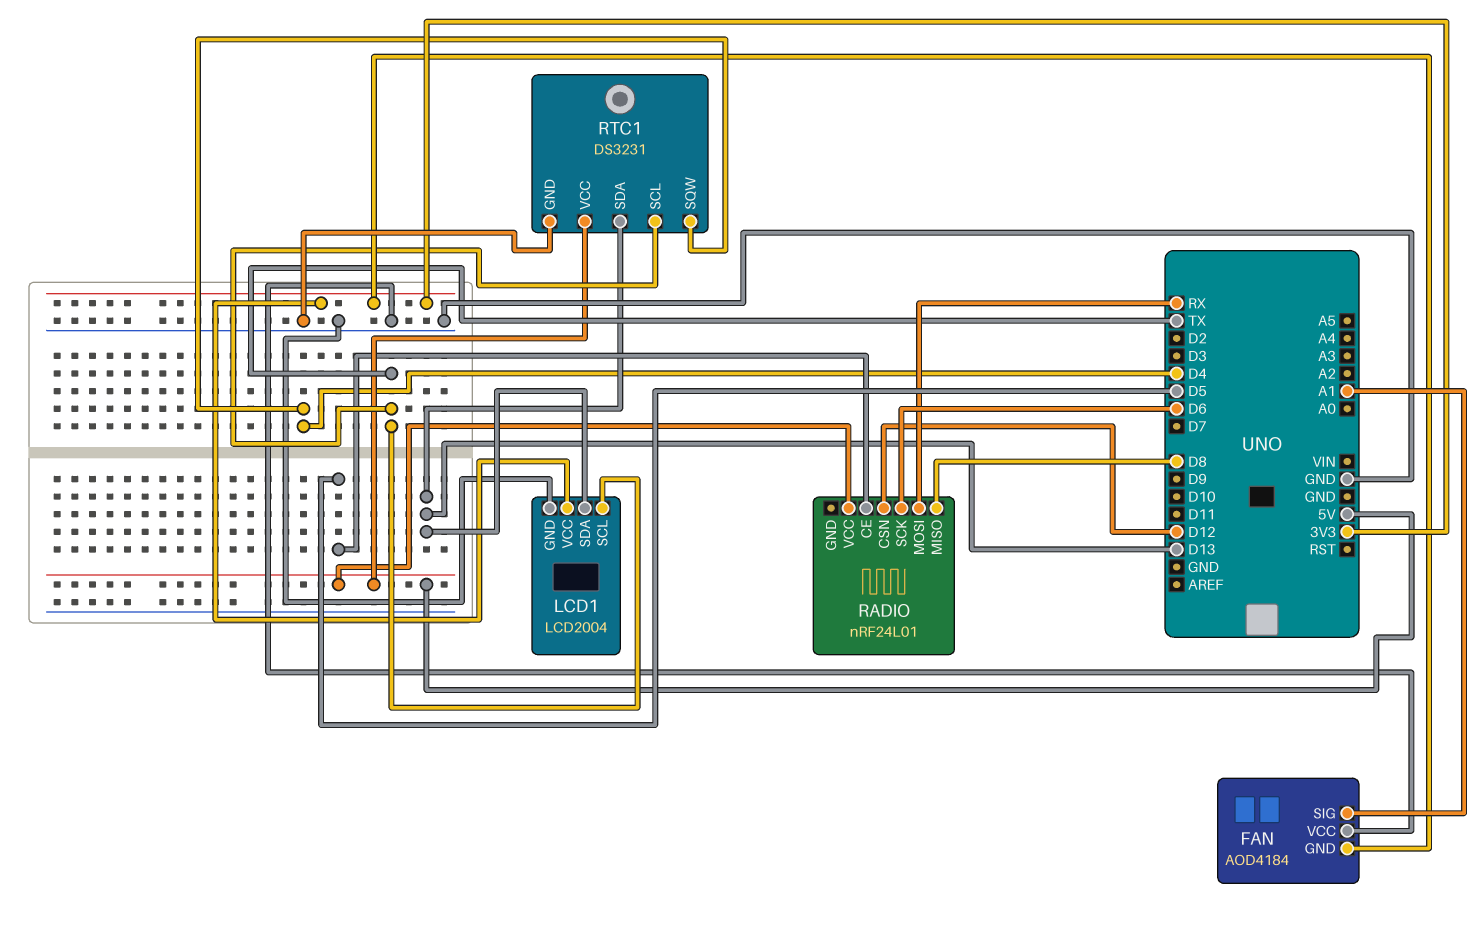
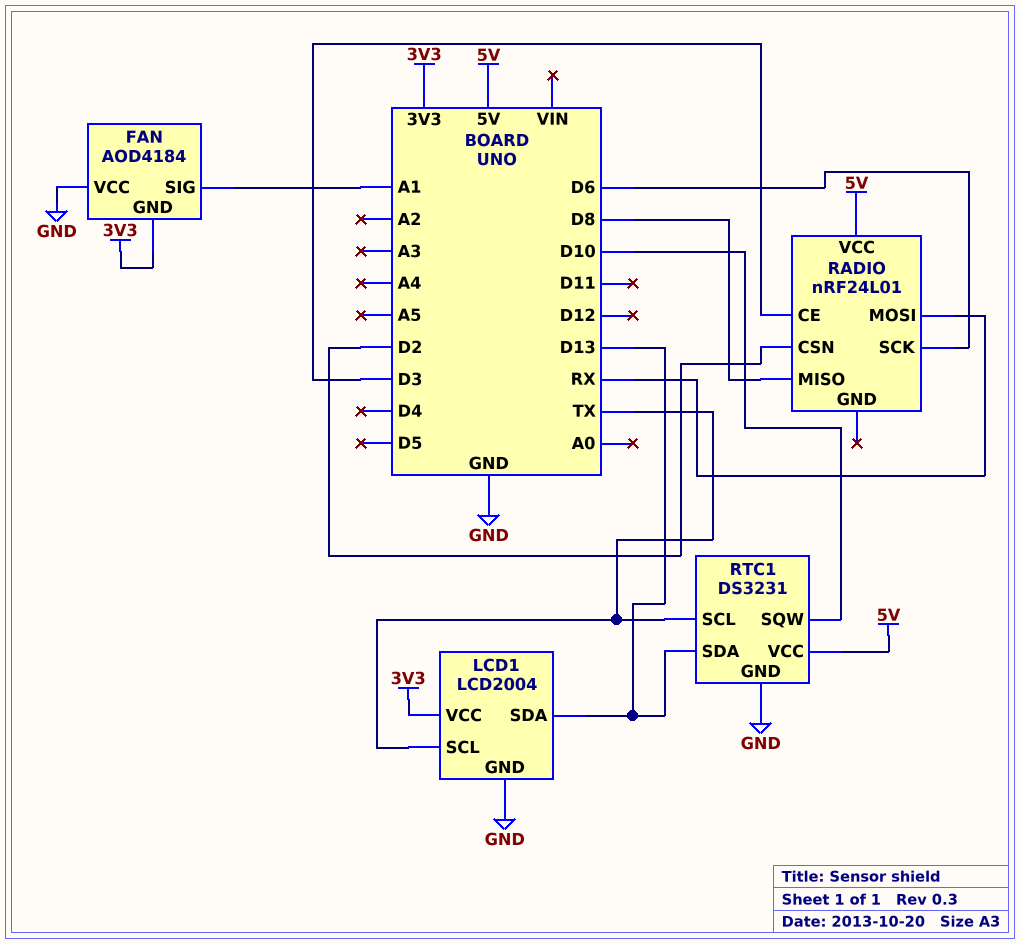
RADIO pin CE: D5 -> D3
RADIO pin CSN: D12 -> D2
RTC1 pin SQW: D4 -> D10

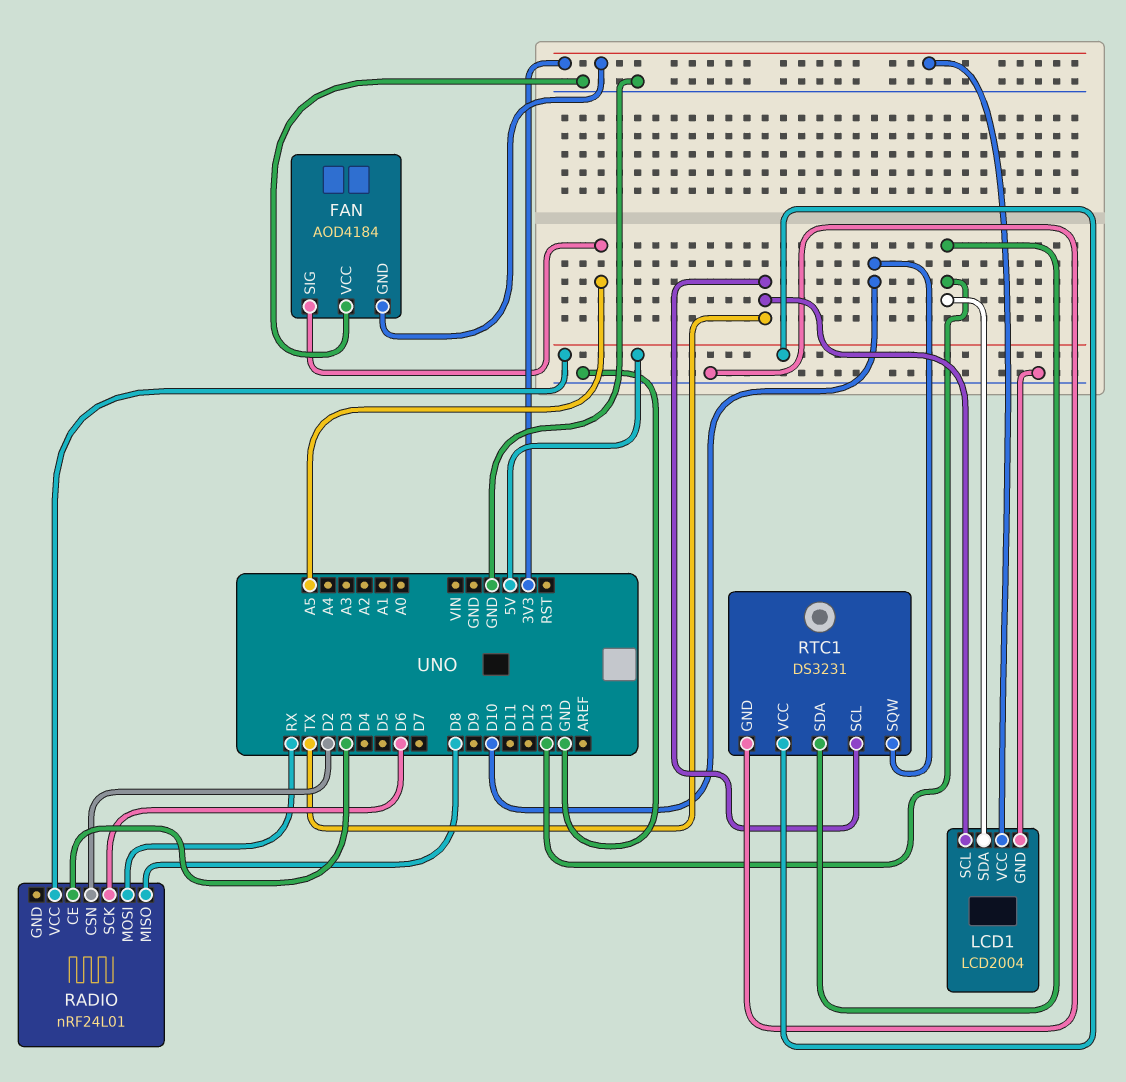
FAN pin SIG: A1 -> A5

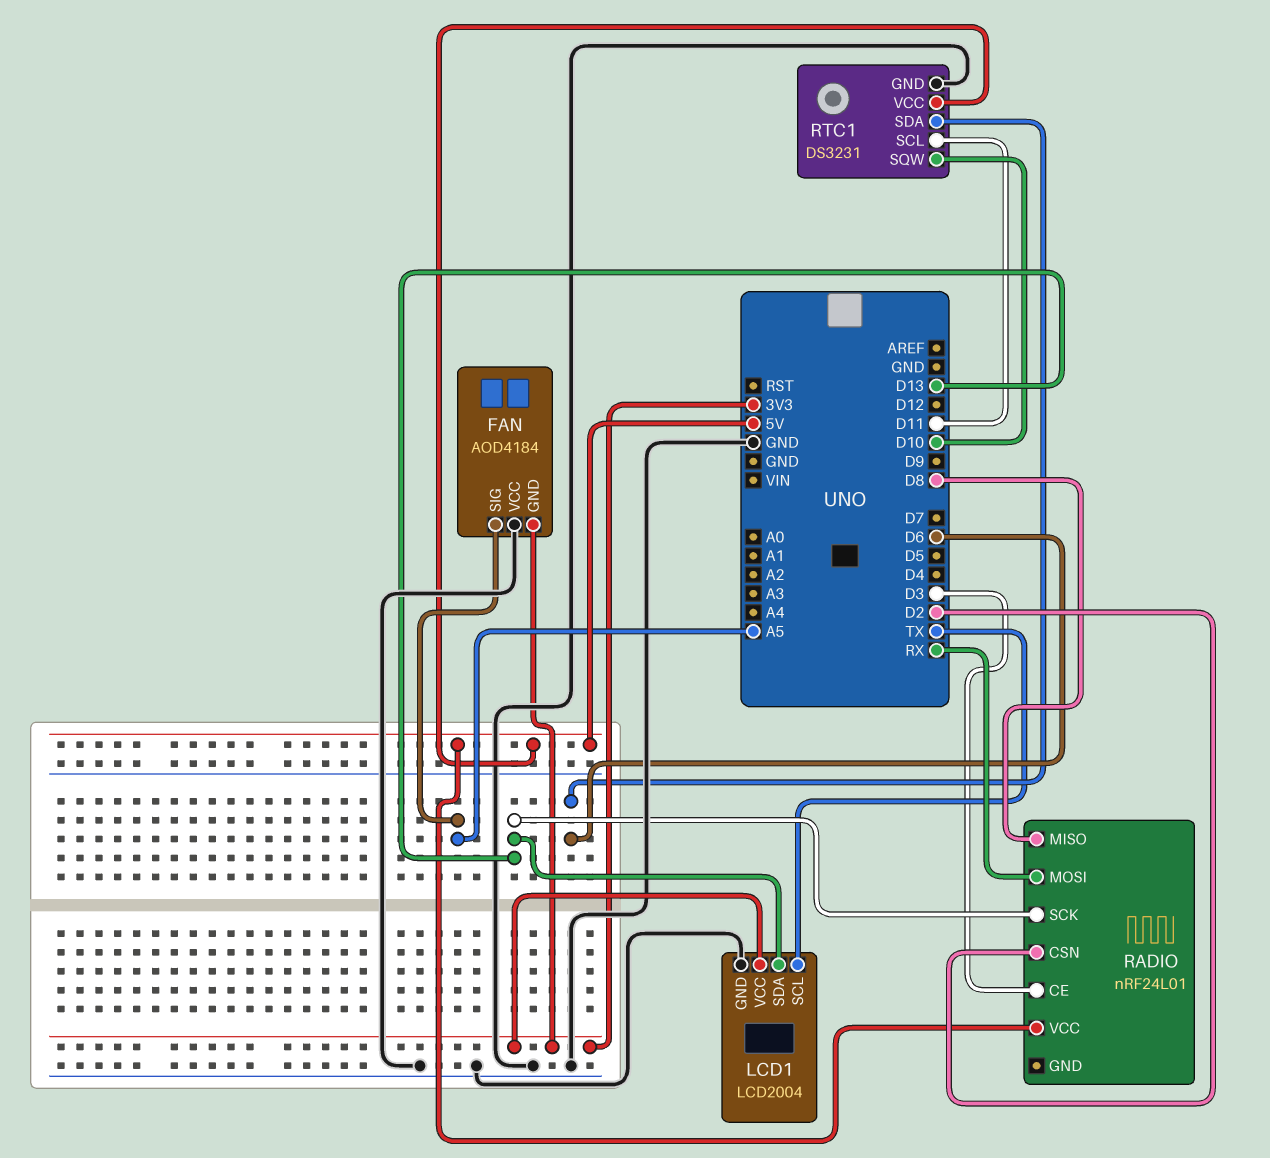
RADIO pin SCK: D6 -> D13
RTC1 pin SCL: TX -> D11
RTC1 pin SDA: D13 -> D6

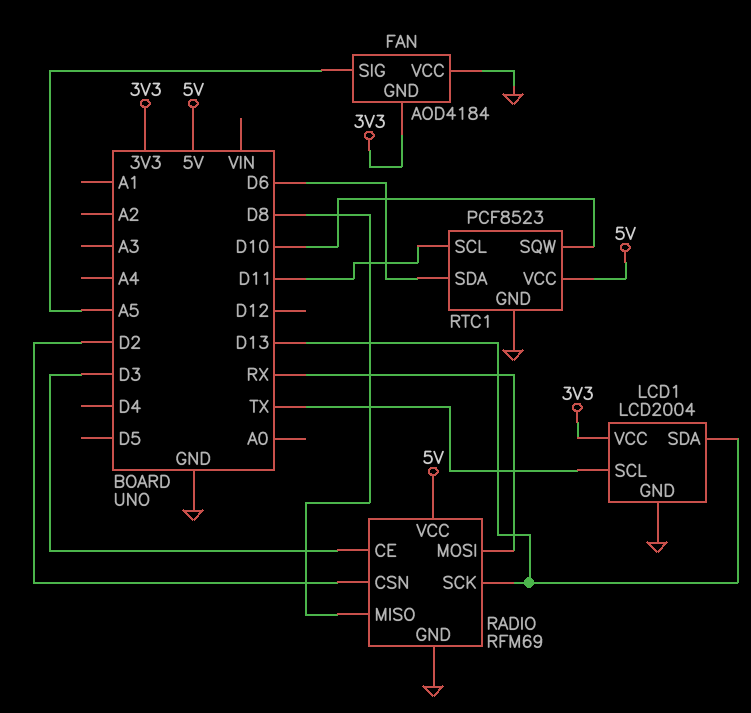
RADIO: nRF24L01 -> RFM69
RADIO pin GND: none -> GND
RTC1: DS3231 -> PCF8523

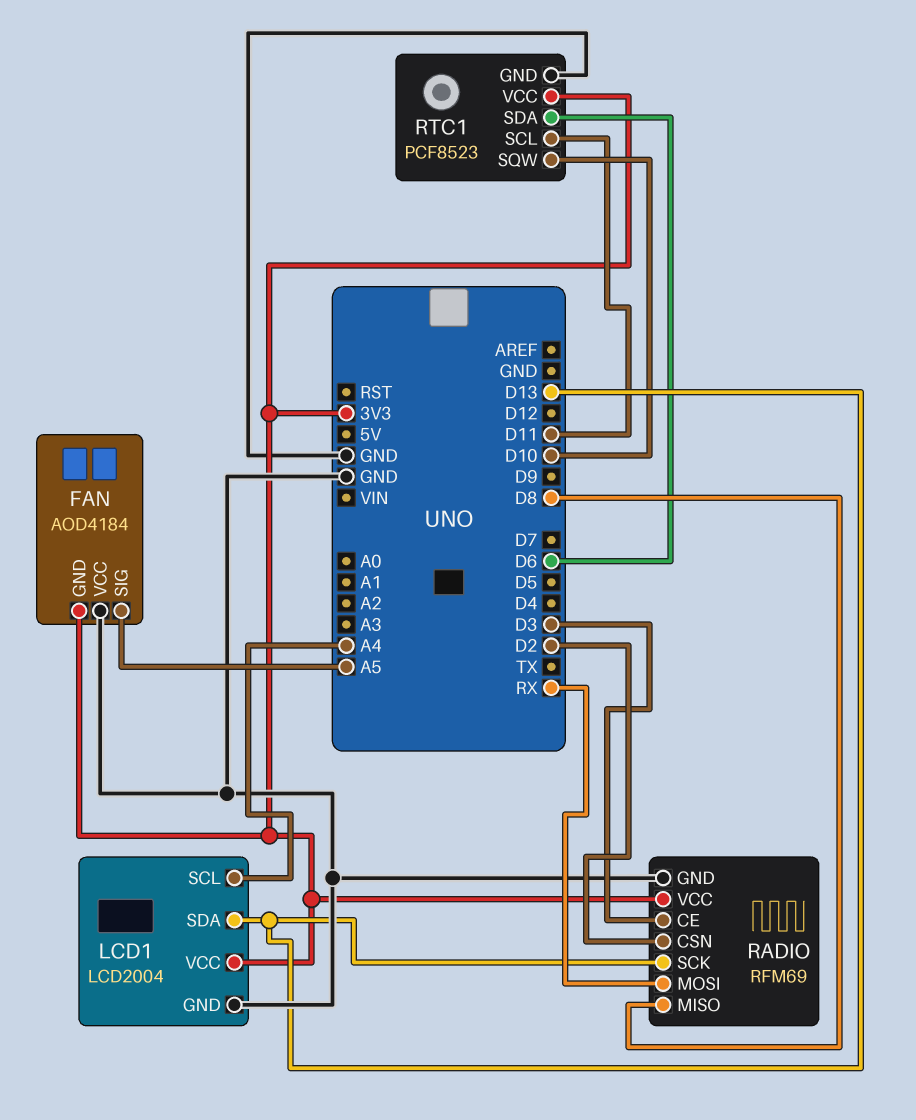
LCD1 pin SCL: TX -> A4
RADIO pin VCC: 5V -> 3V3
RTC1 pin VCC: 5V -> 3V3

